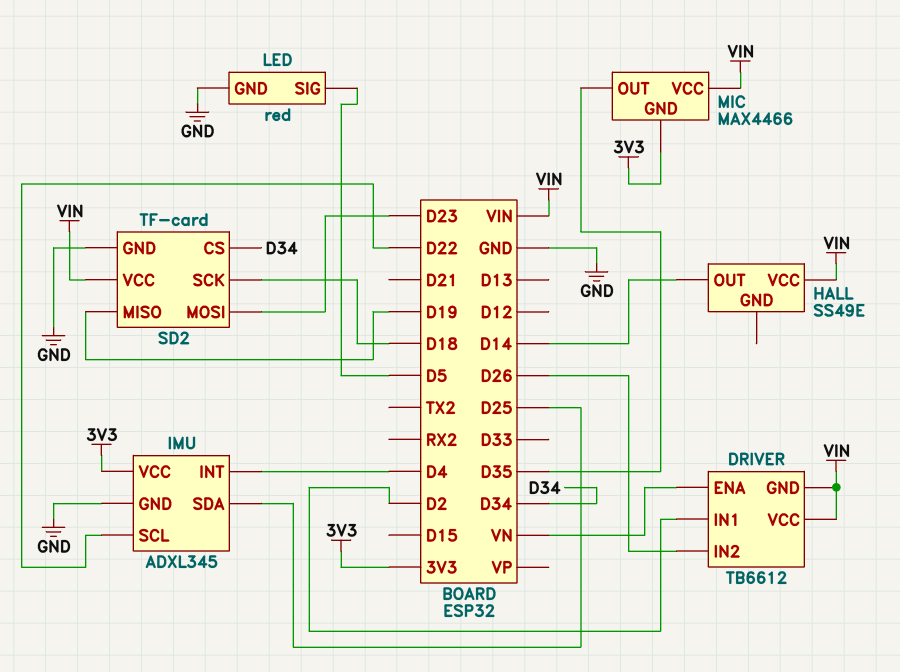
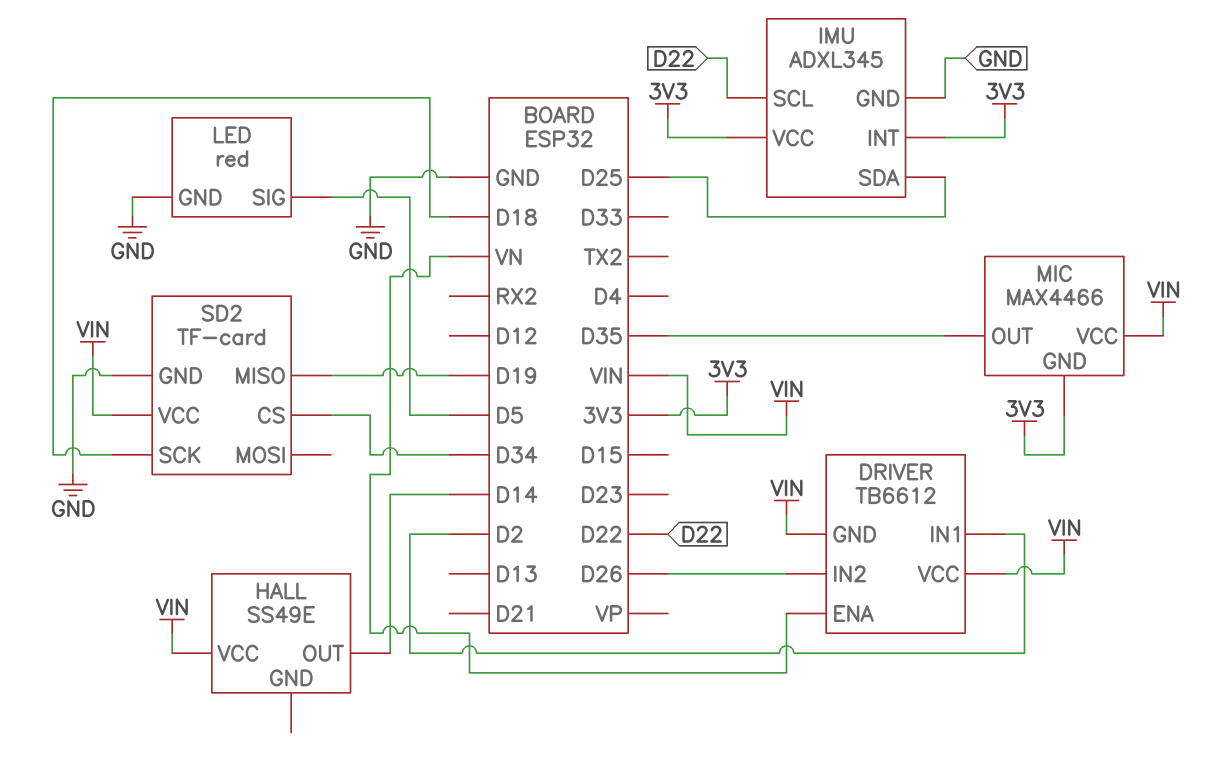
IMU pin INT: D4 -> 3V3
SD2 pin MOSI: D23 -> none

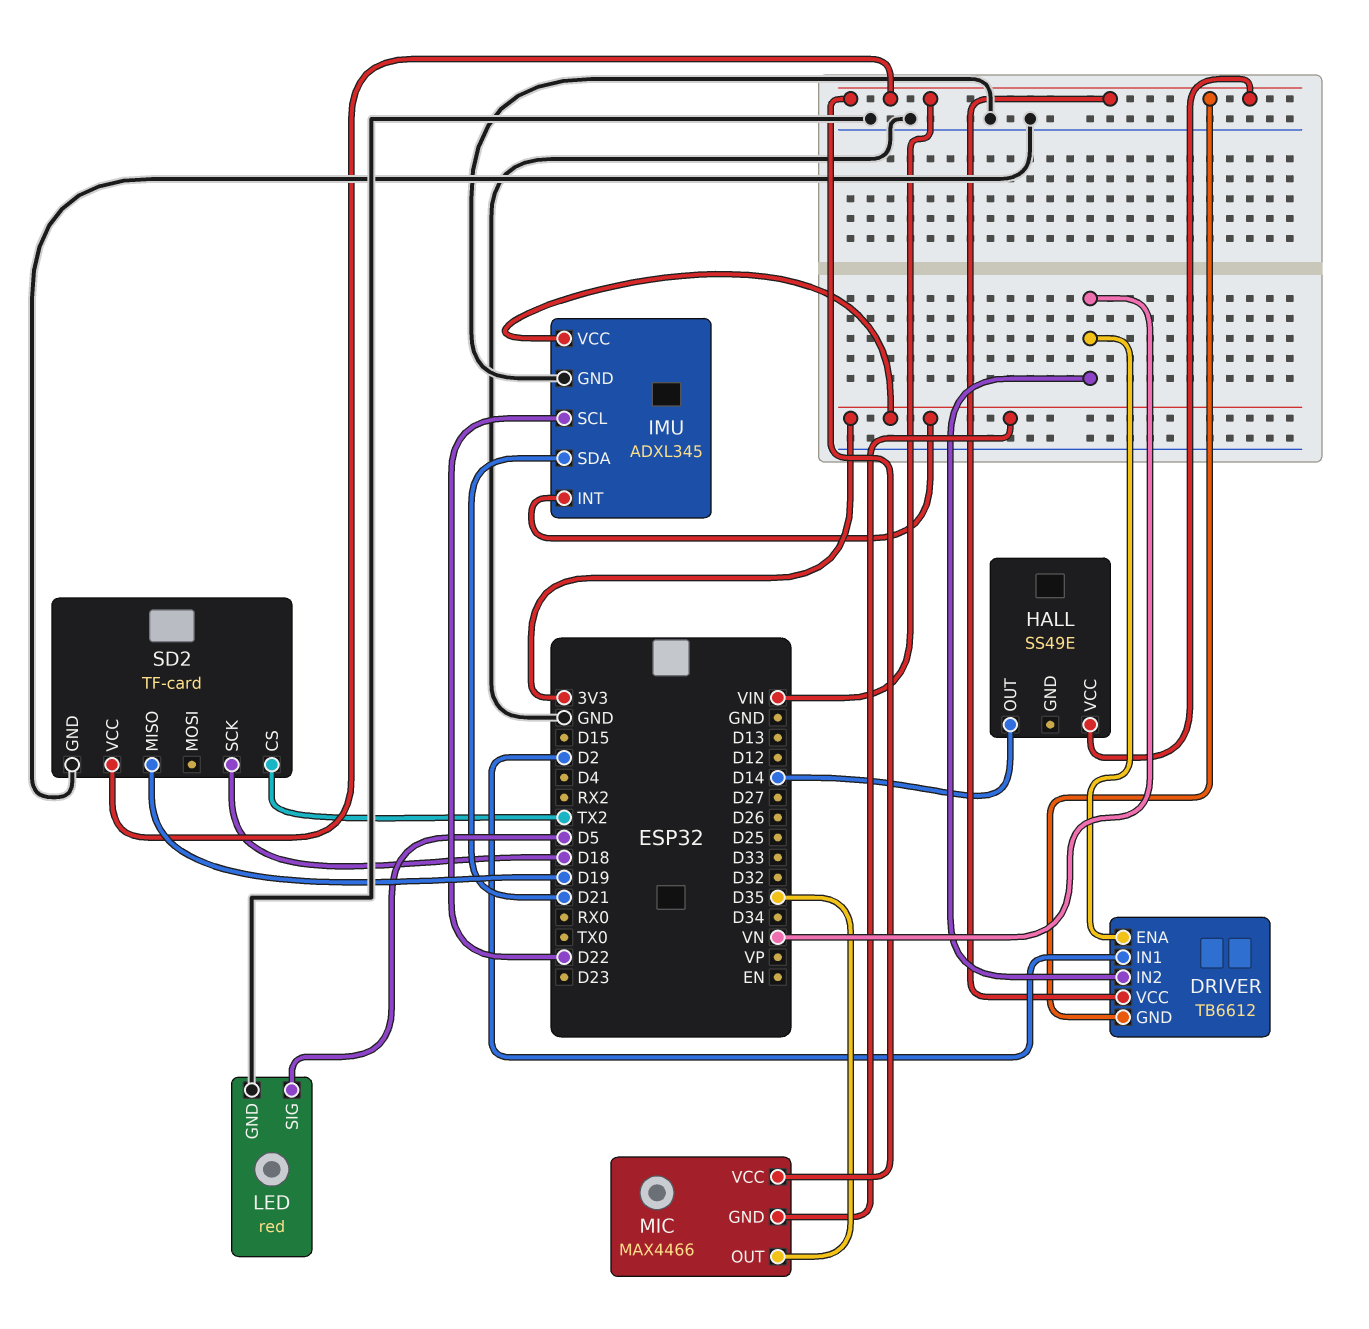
DRIVER pin IN2: D26 -> VN
IMU pin SDA: D25 -> D21
SD2 pin CS: D34 -> TX2

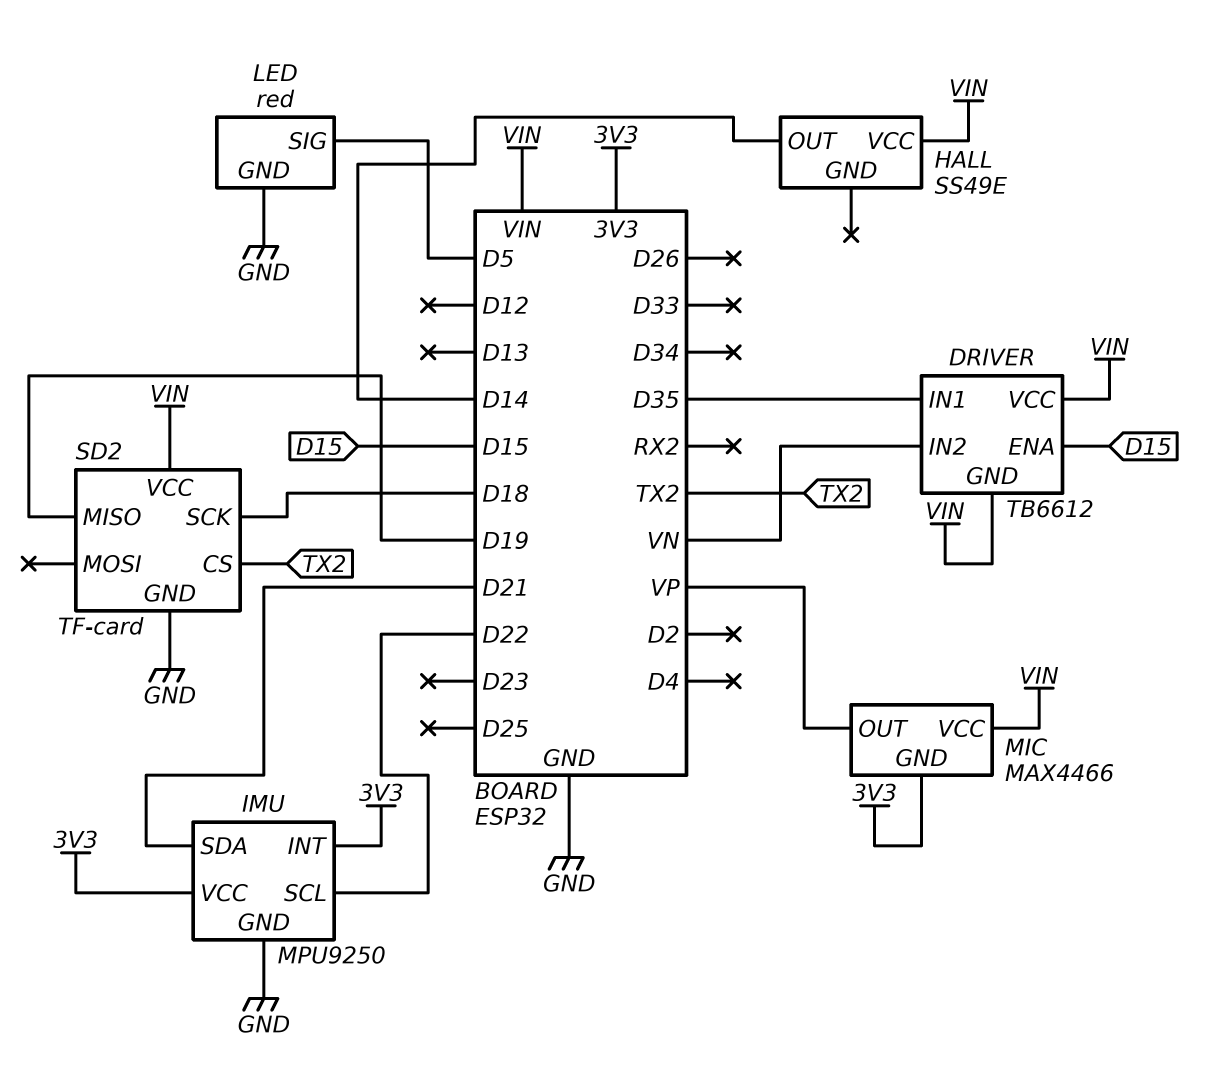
DRIVER pin ENA: VN -> D15
DRIVER pin IN1: D2 -> D35
IMU: ADXL345 -> MPU9250
MIC pin OUT: D35 -> VP

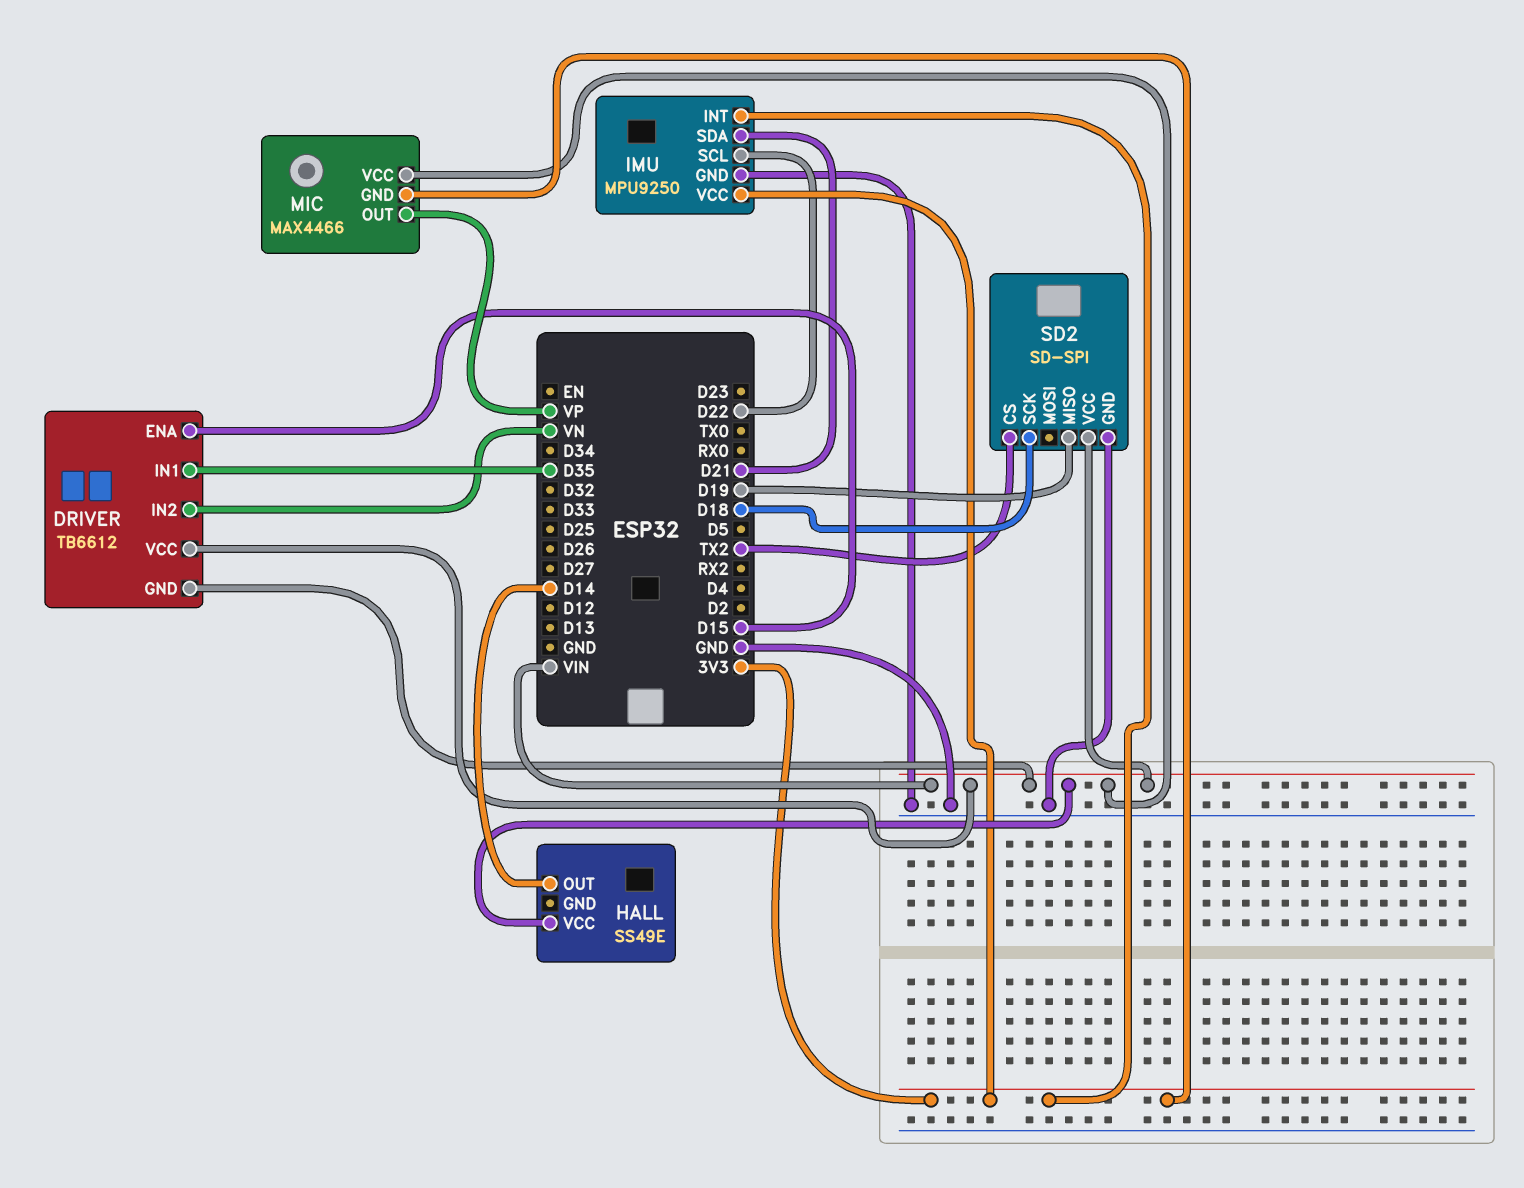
LED: red -> none
LED pin GND: GND -> none
LED pin SIG: D5 -> none
SD2: TF-card -> SD-SPI

